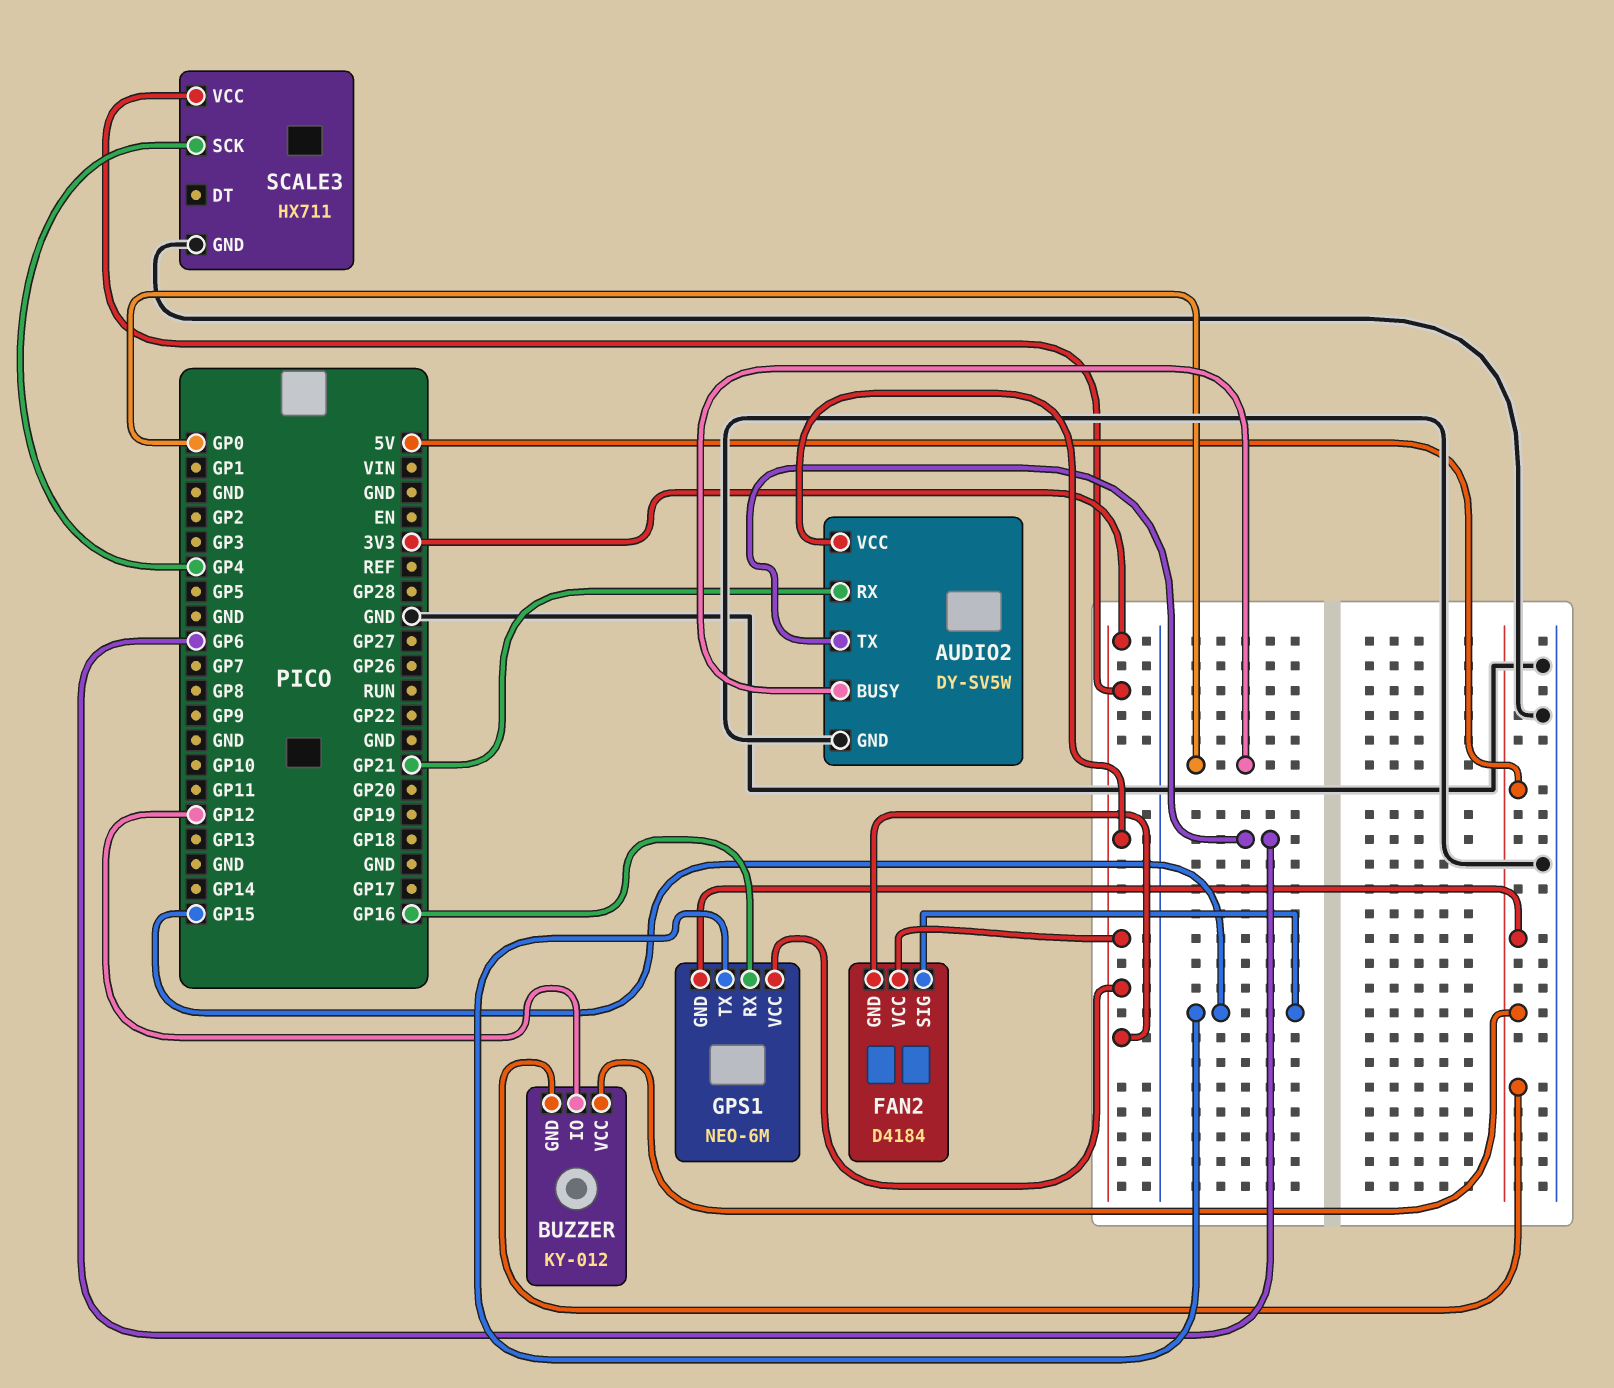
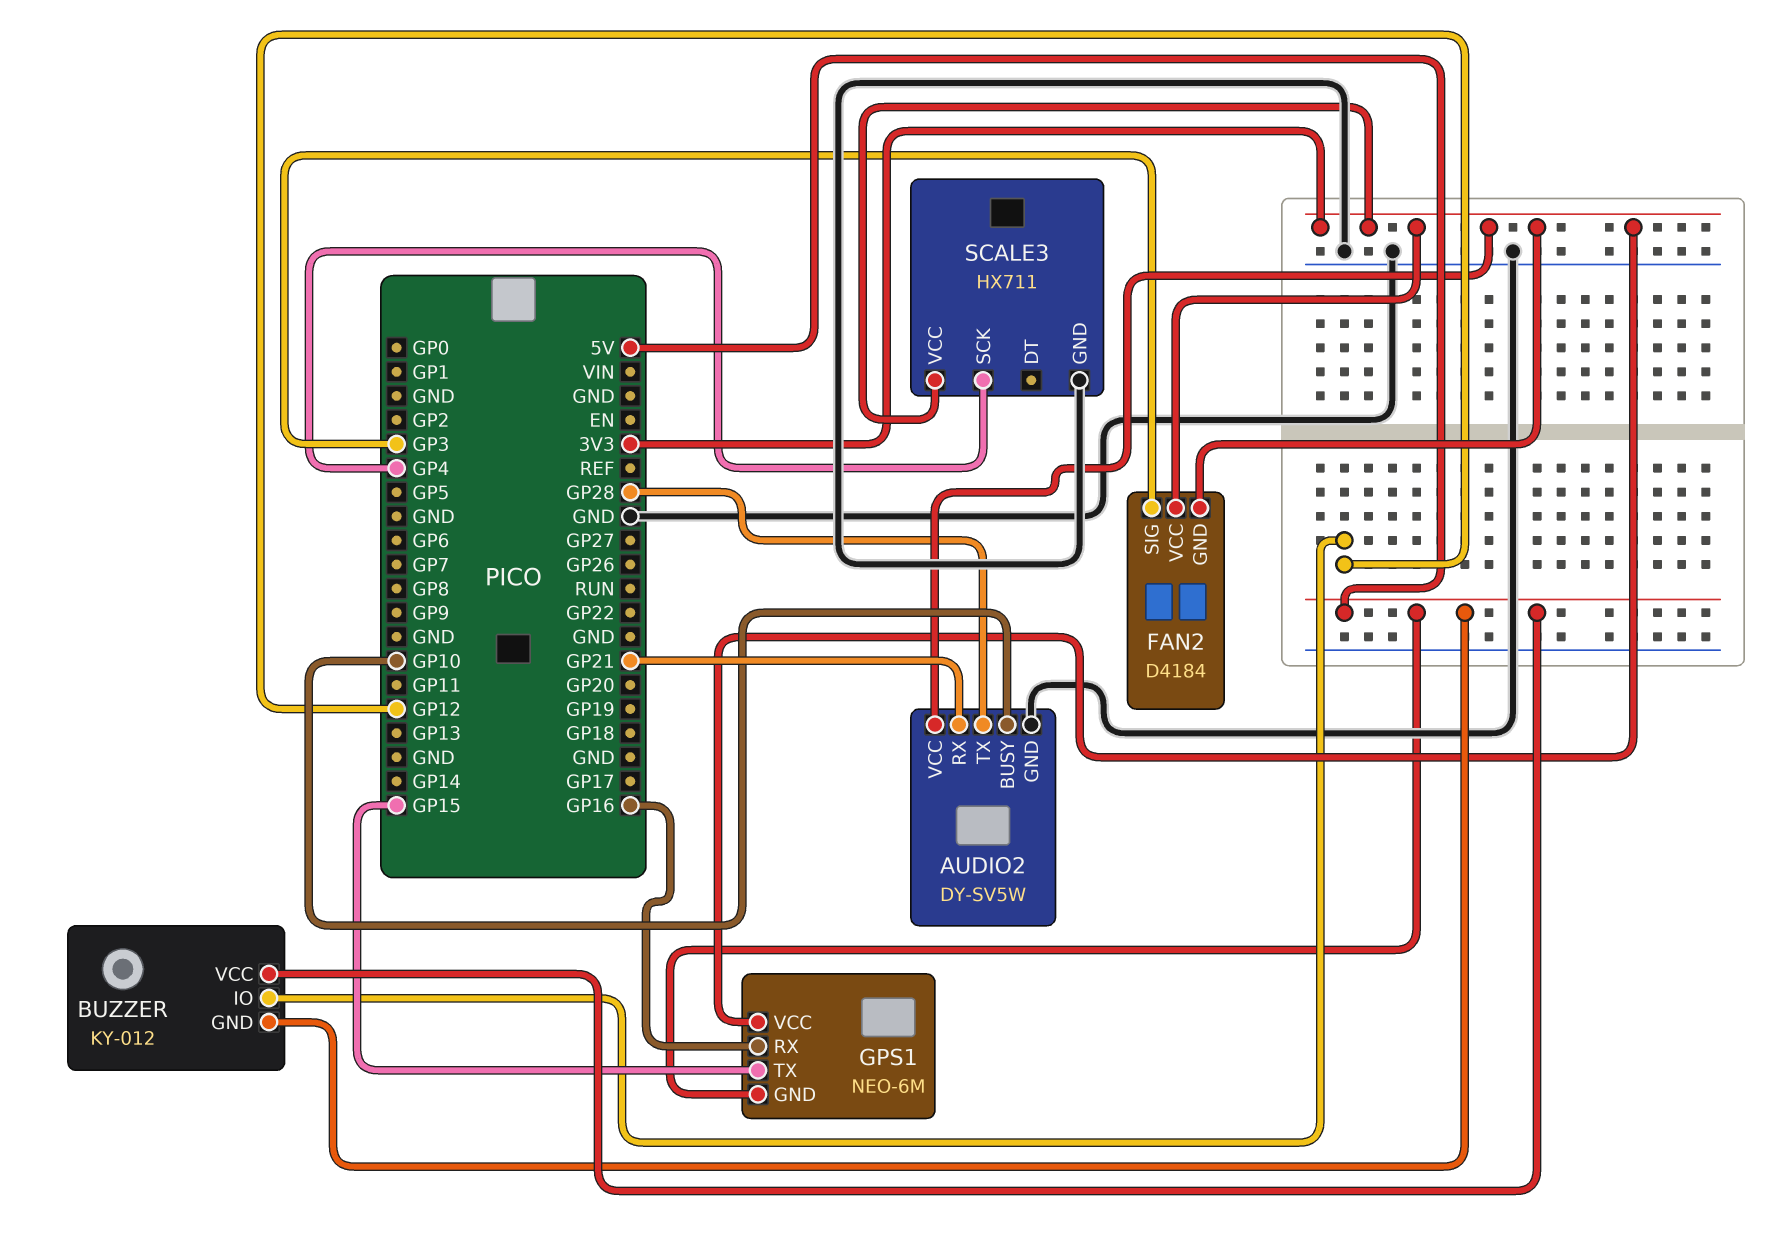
AUDIO2 pin BUSY: GP0 -> GP10
AUDIO2 pin TX: GP6 -> GP28
FAN2 pin SIG: GP15 -> GP3

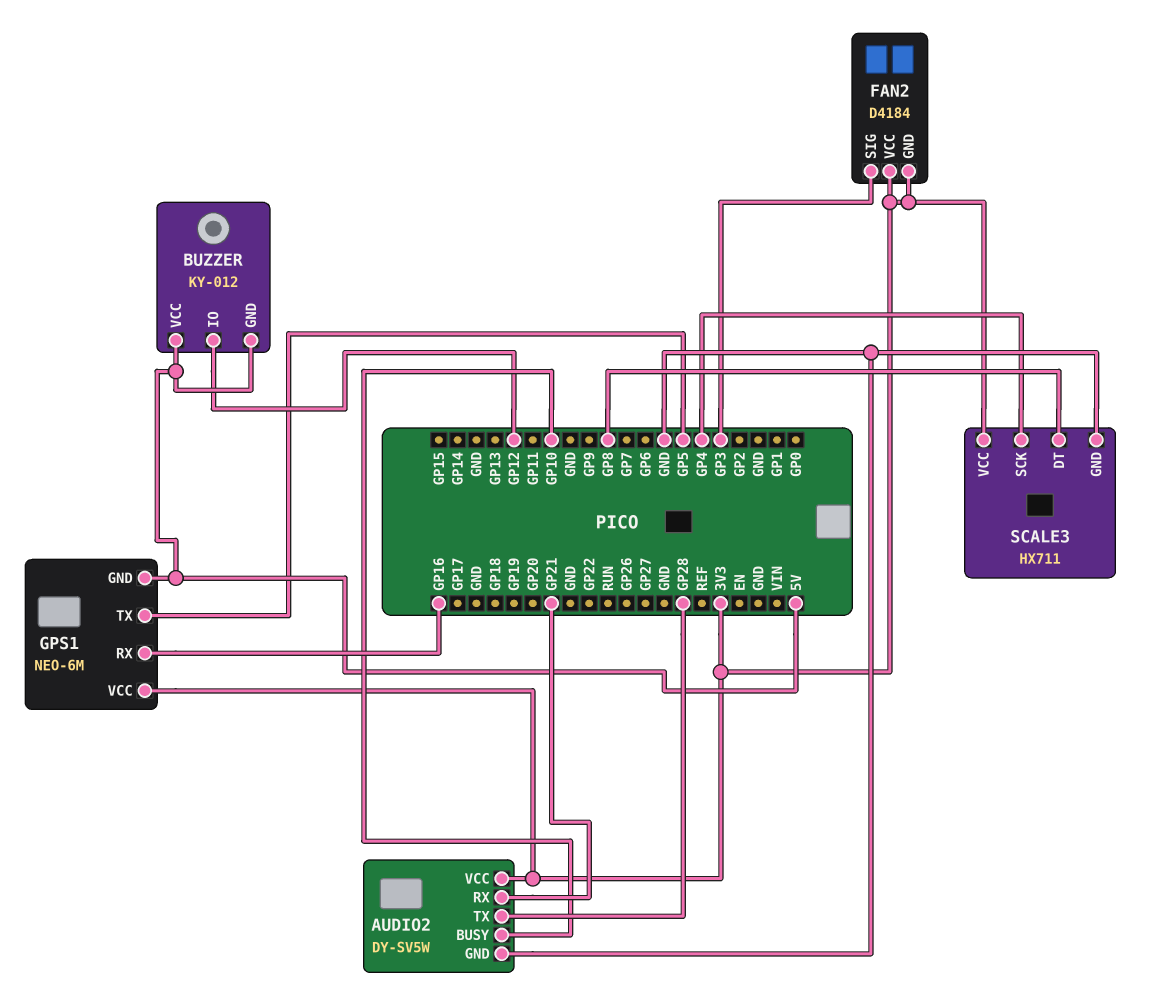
GPS1 pin TX: GP15 -> GP5
SCALE3 pin DT: none -> GP8

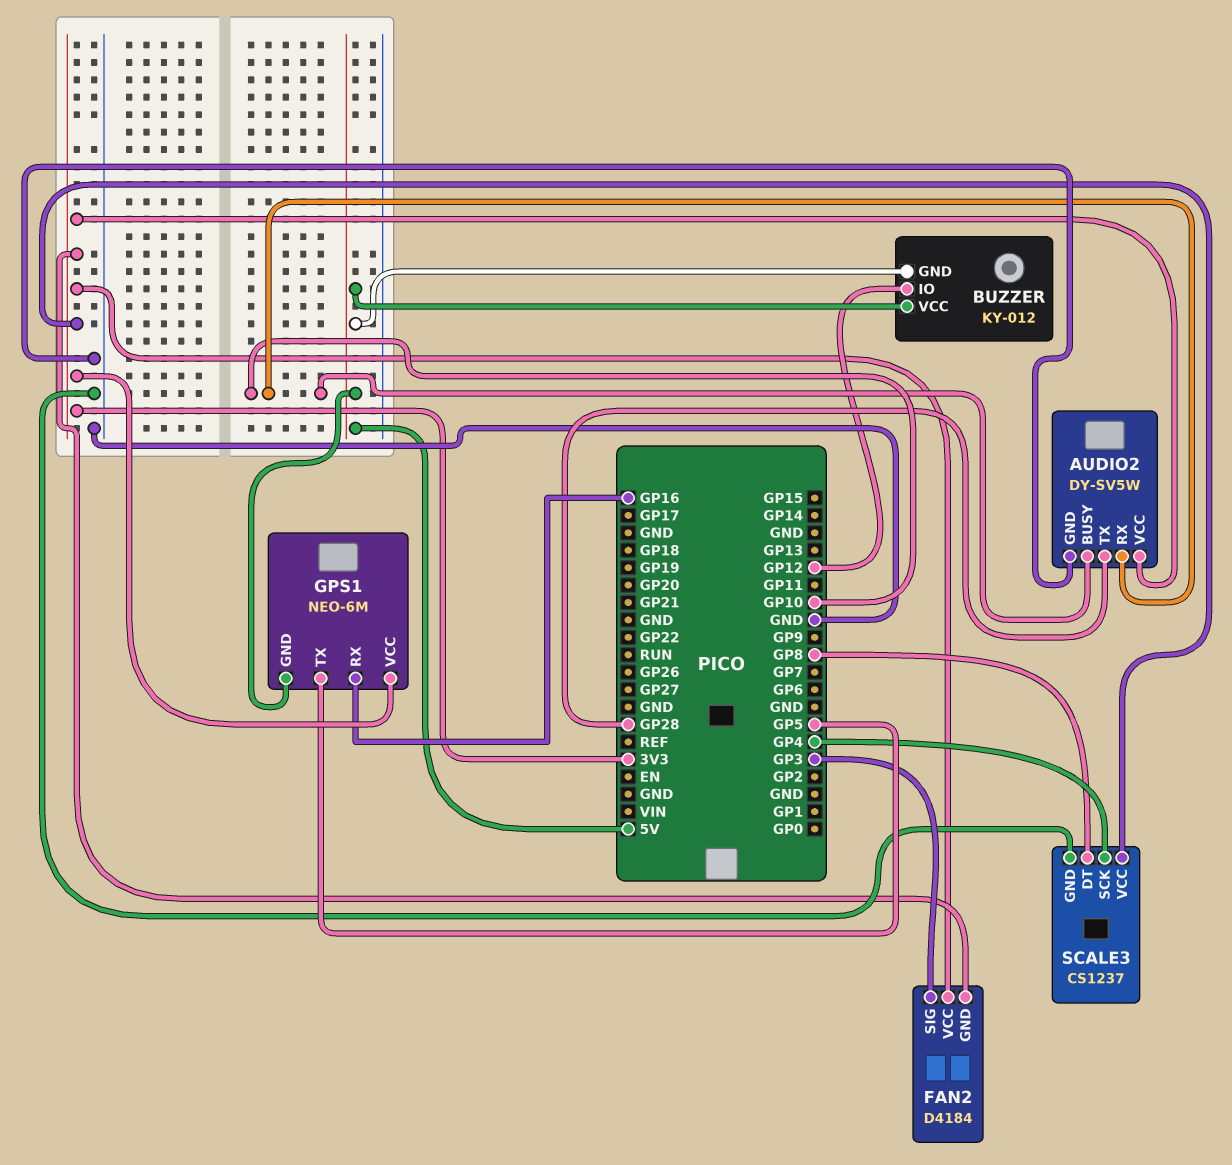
AUDIO2 pin RX: GP21 -> GP10
SCALE3: HX711 -> CS1237

